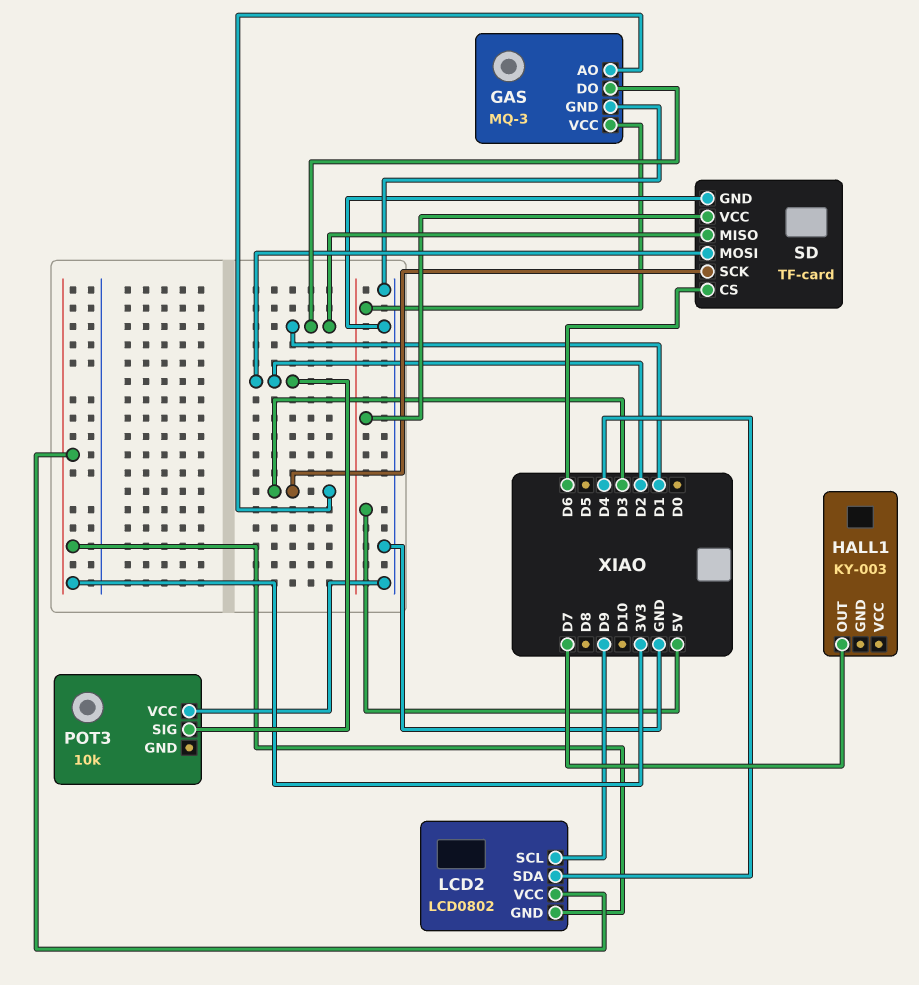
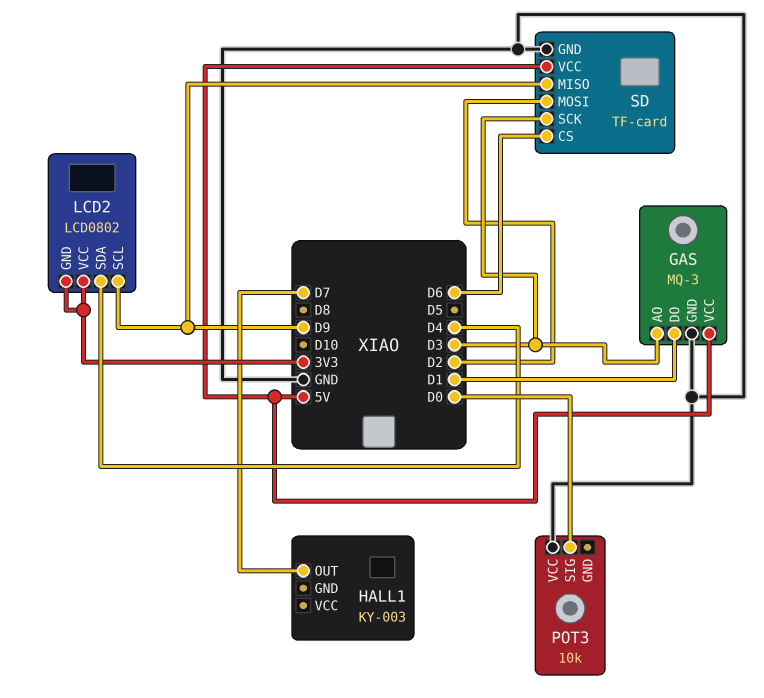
POT3 pin SIG: D2 -> D0
SD pin MISO: D1 -> D9

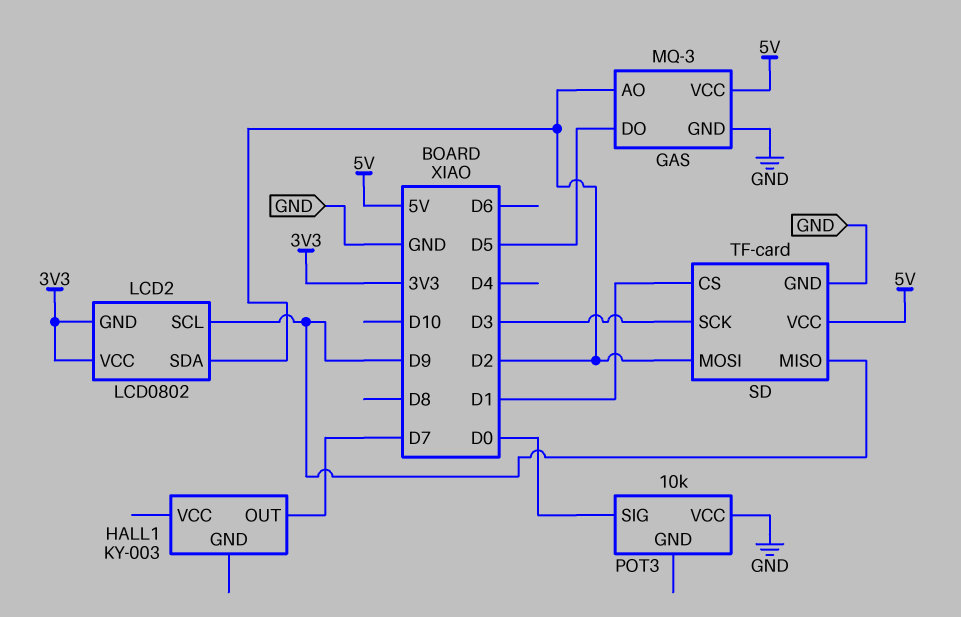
GAS pin AO: D3 -> D2
GAS pin DO: D1 -> D5
LCD2 pin SDA: D4 -> D2
SD pin CS: D6 -> D1

